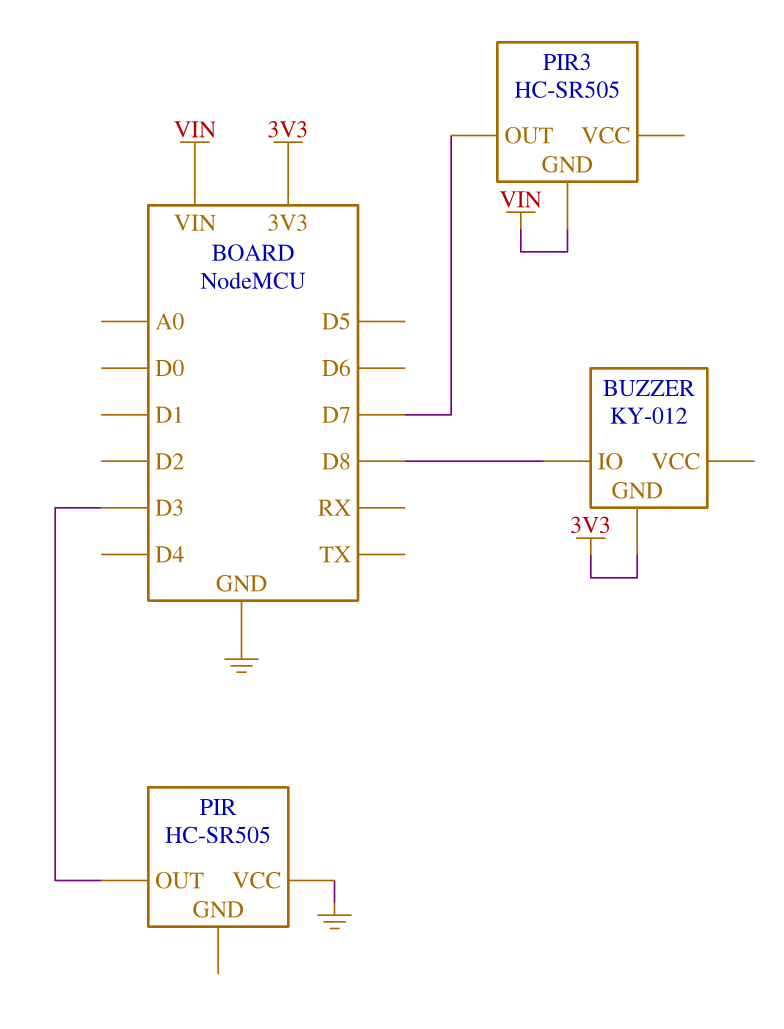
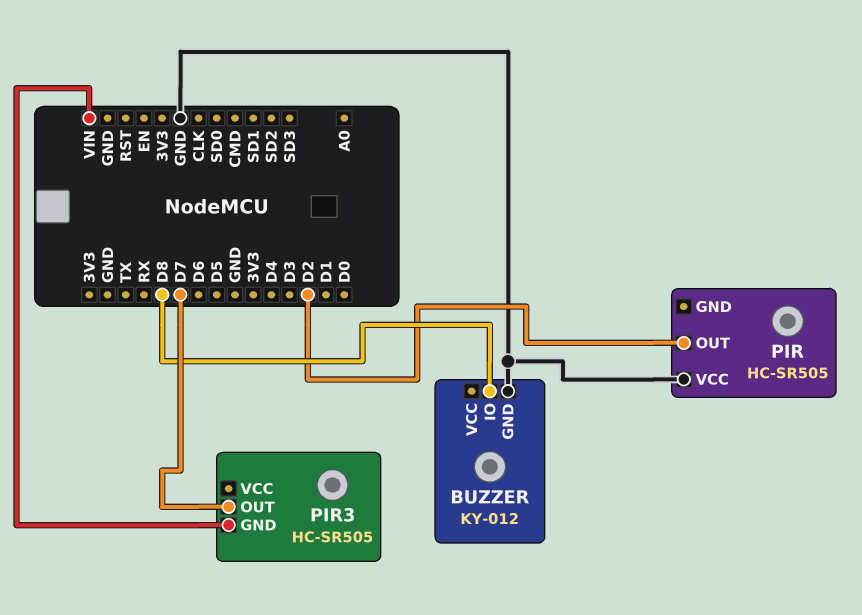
BUZZER pin GND: 3V3 -> GND
PIR pin OUT: D3 -> D2

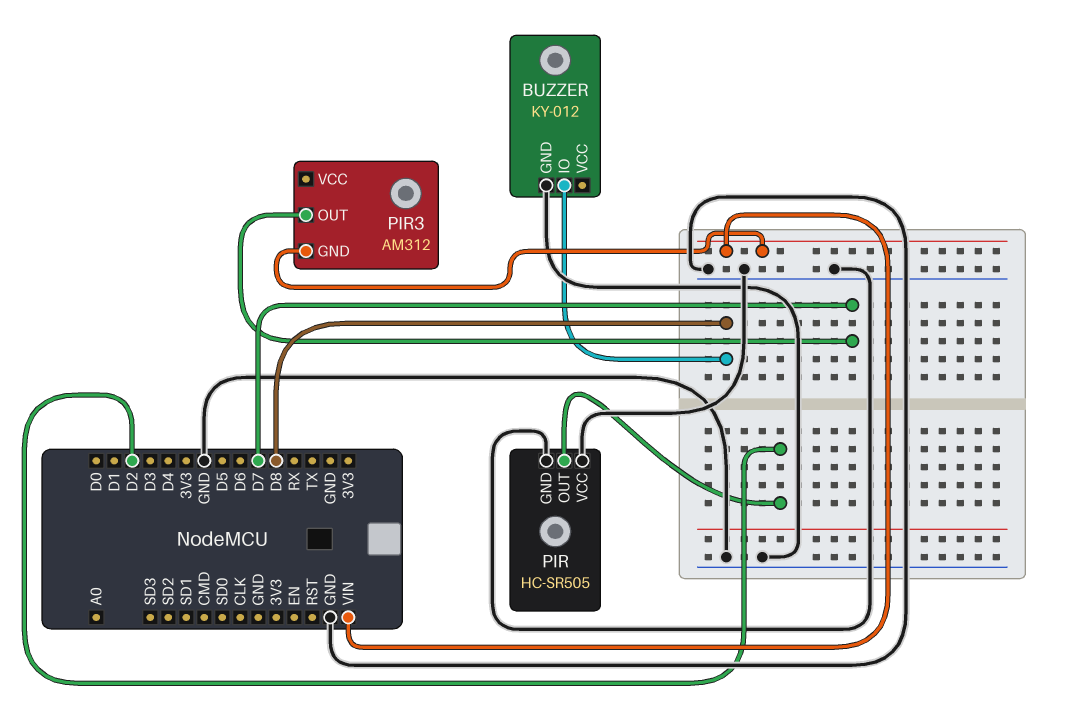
PIR pin GND: none -> GND
PIR3: HC-SR505 -> AM312

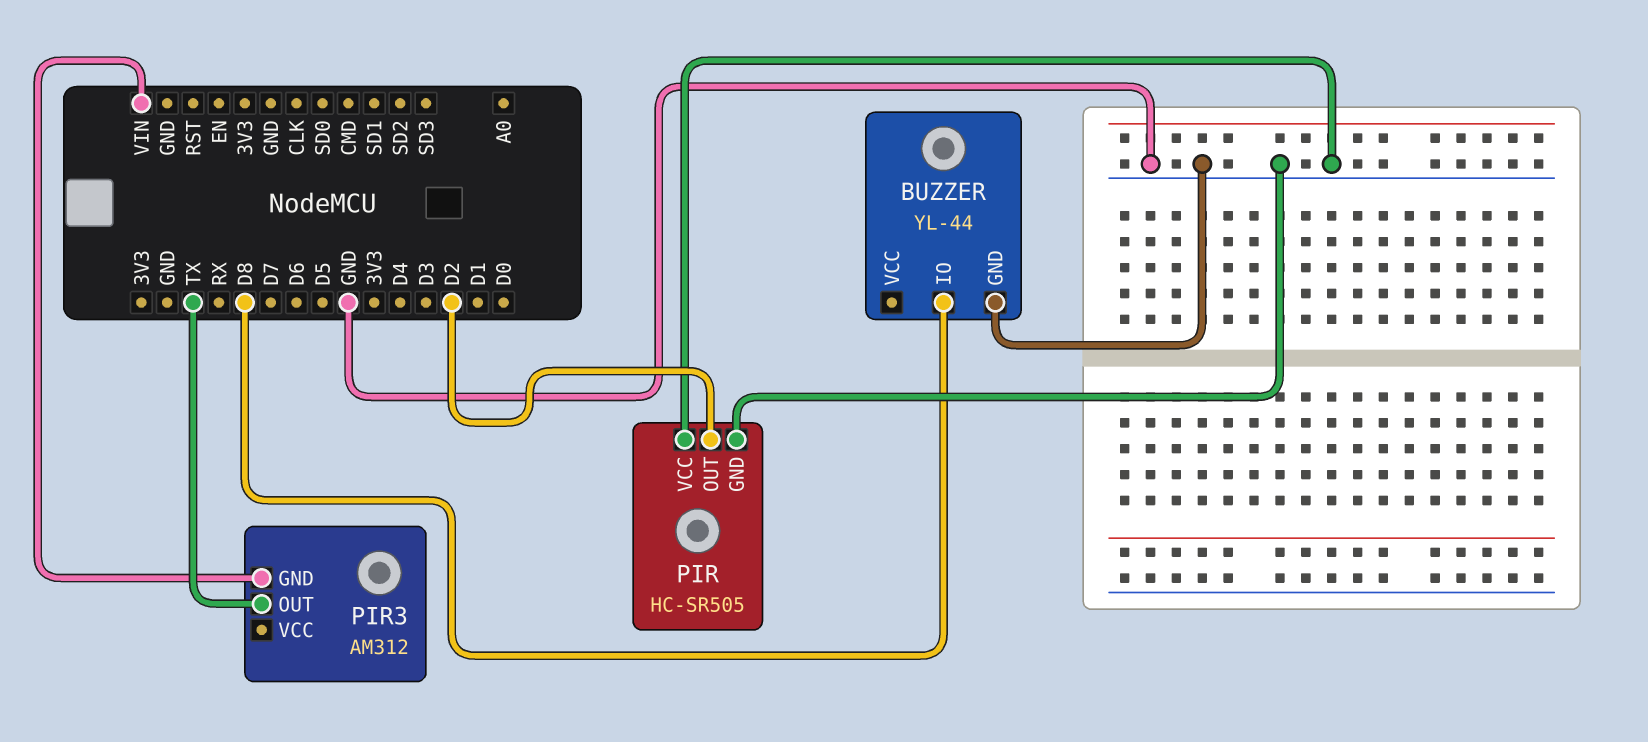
BUZZER: KY-012 -> YL-44
PIR3 pin OUT: D7 -> TX

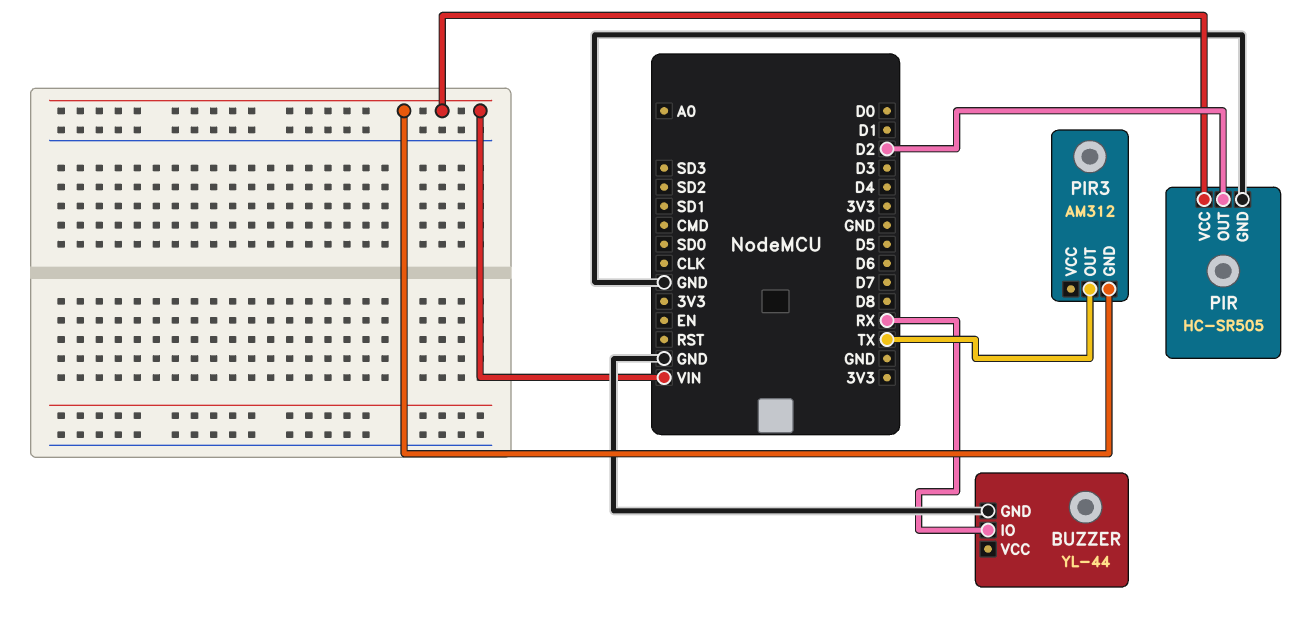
BUZZER pin IO: D8 -> RX
PIR pin VCC: GND -> VIN

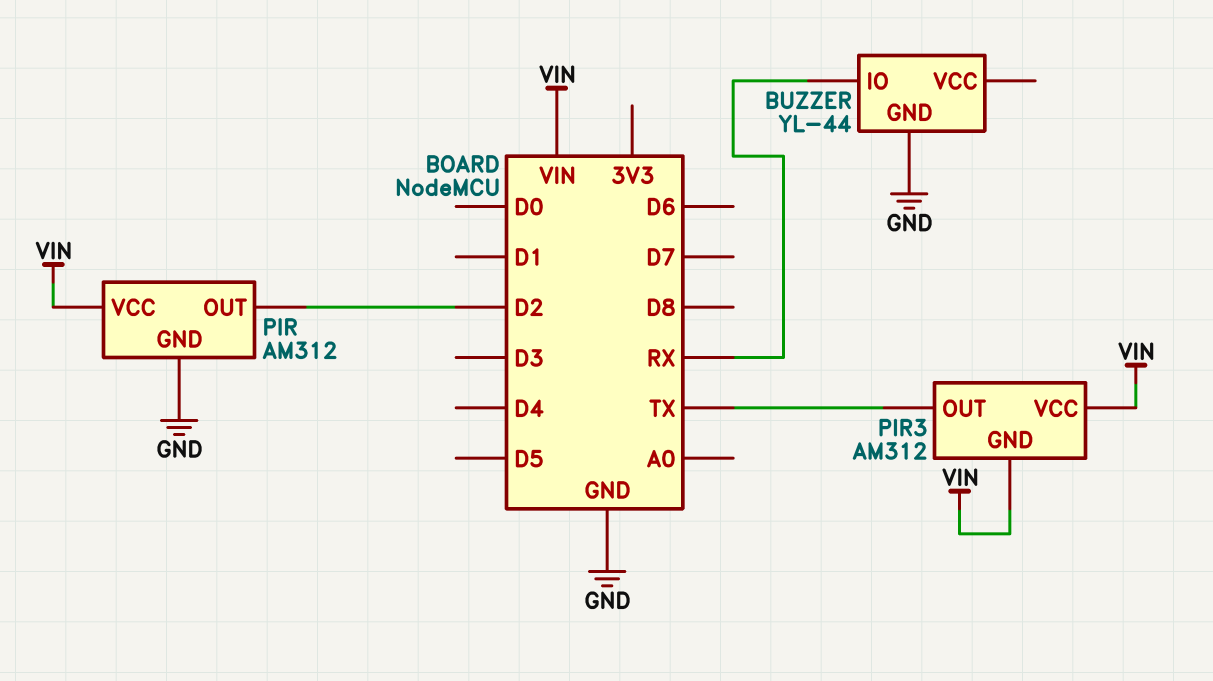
PIR: HC-SR505 -> AM312
PIR3 pin VCC: none -> VIN

